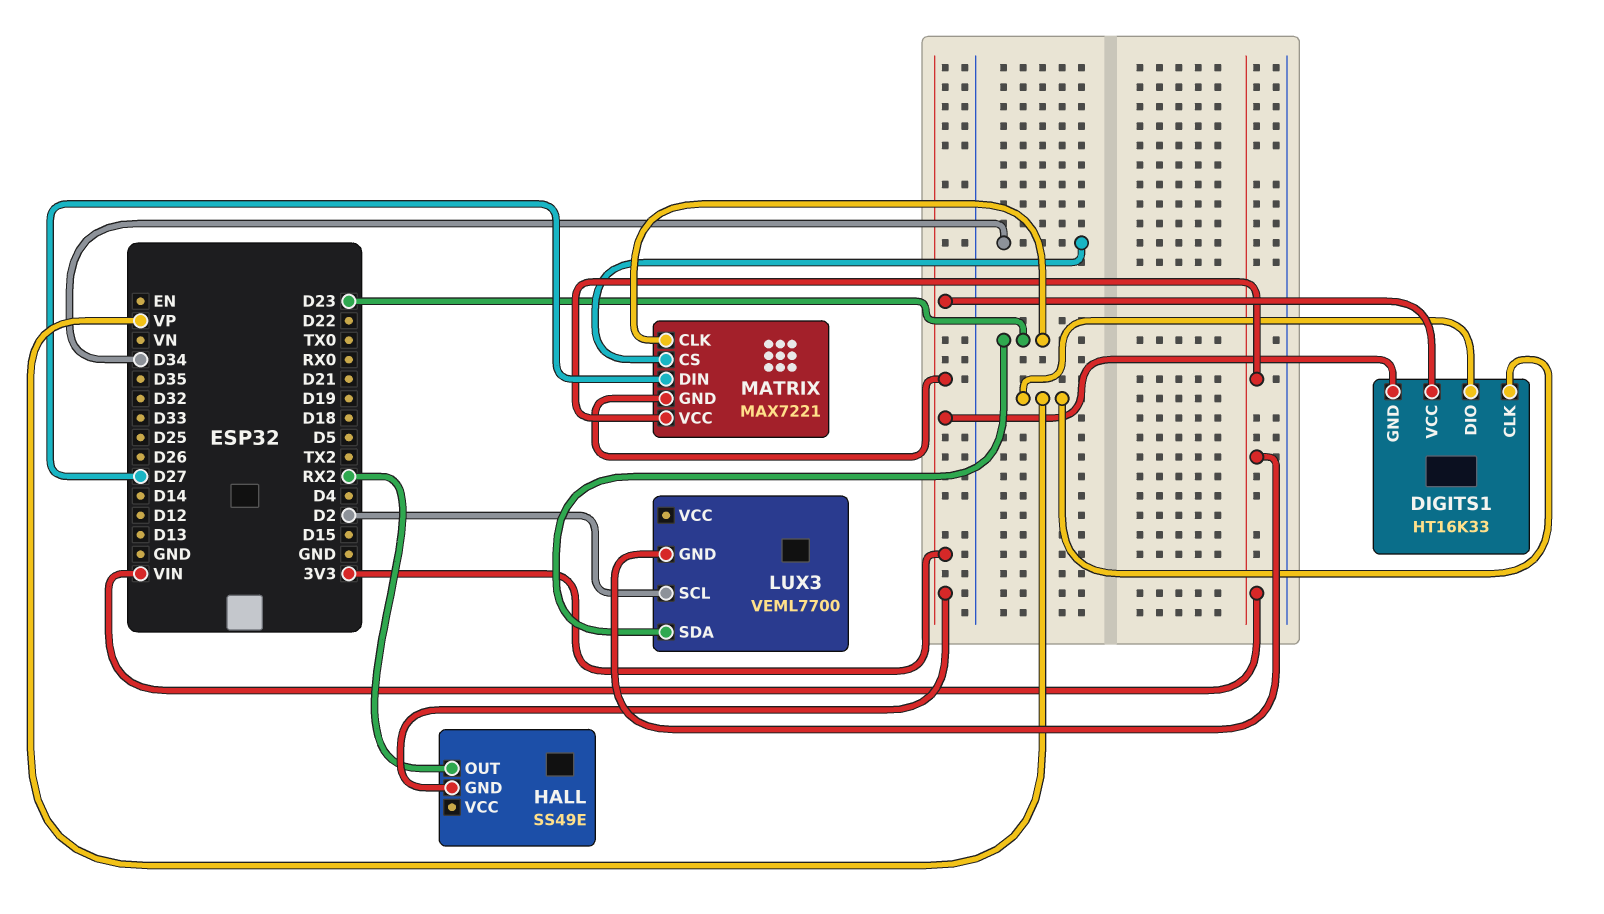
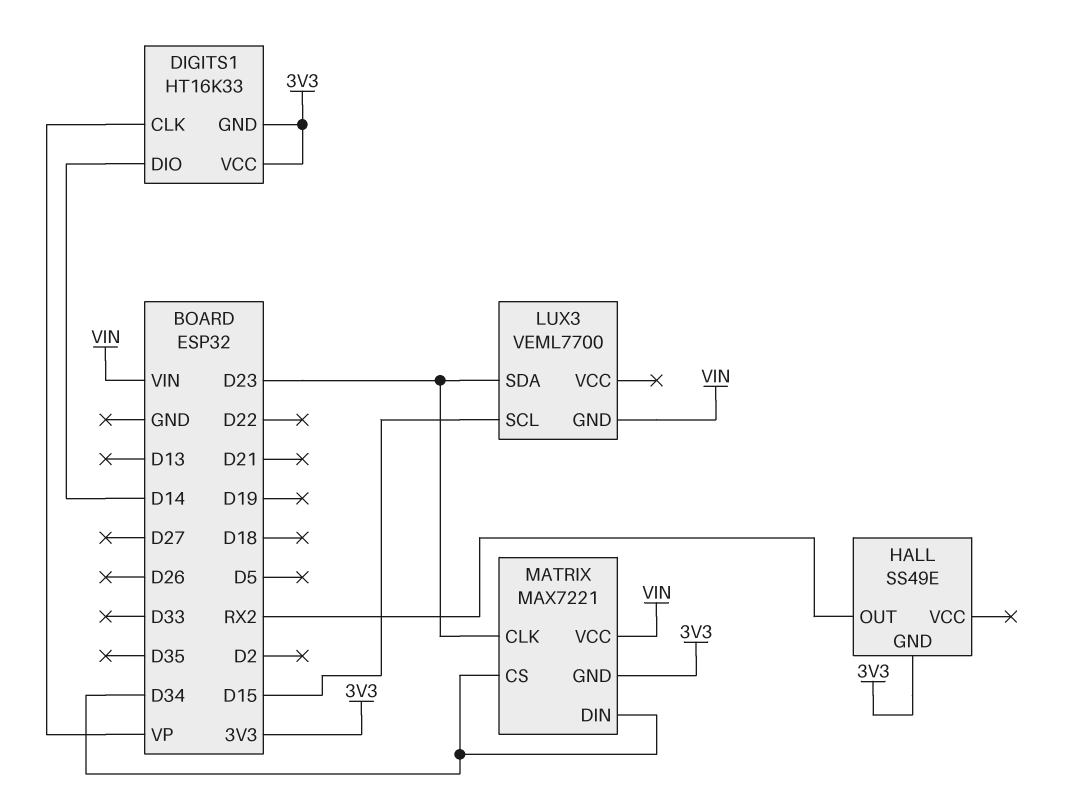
DIGITS1 pin DIO: VP -> D14
LUX3 pin SCL: D2 -> D15
MATRIX pin DIN: D27 -> D34

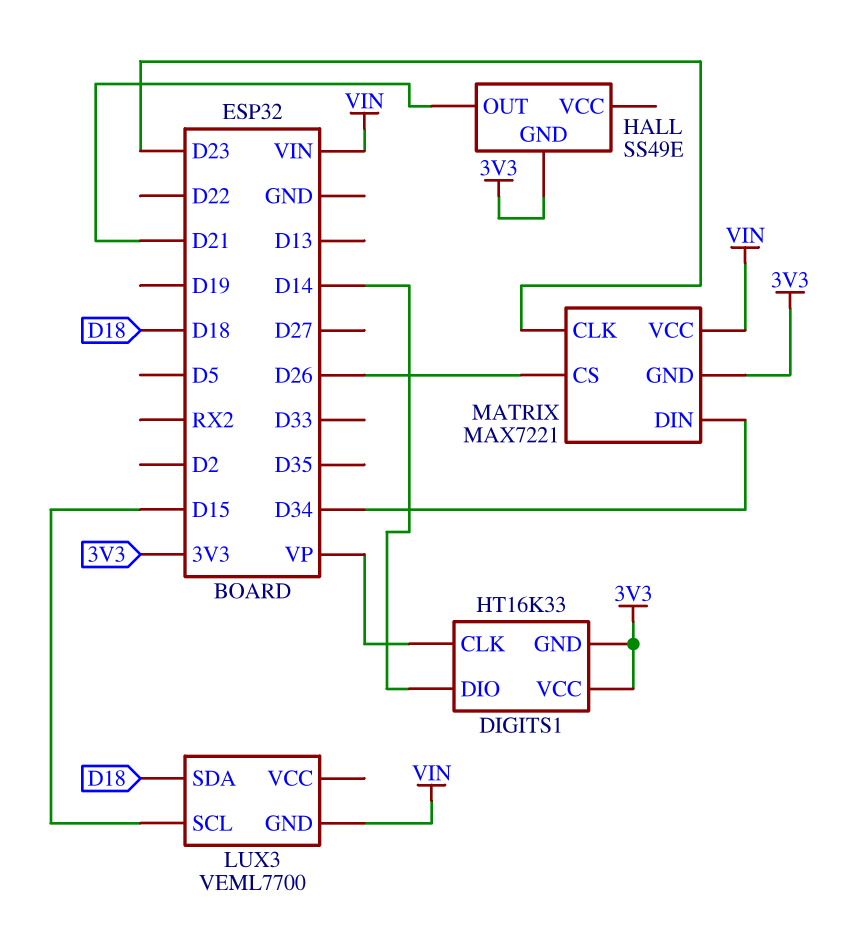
HALL pin OUT: RX2 -> D21
LUX3 pin SDA: D23 -> D18
MATRIX pin CS: D34 -> D26

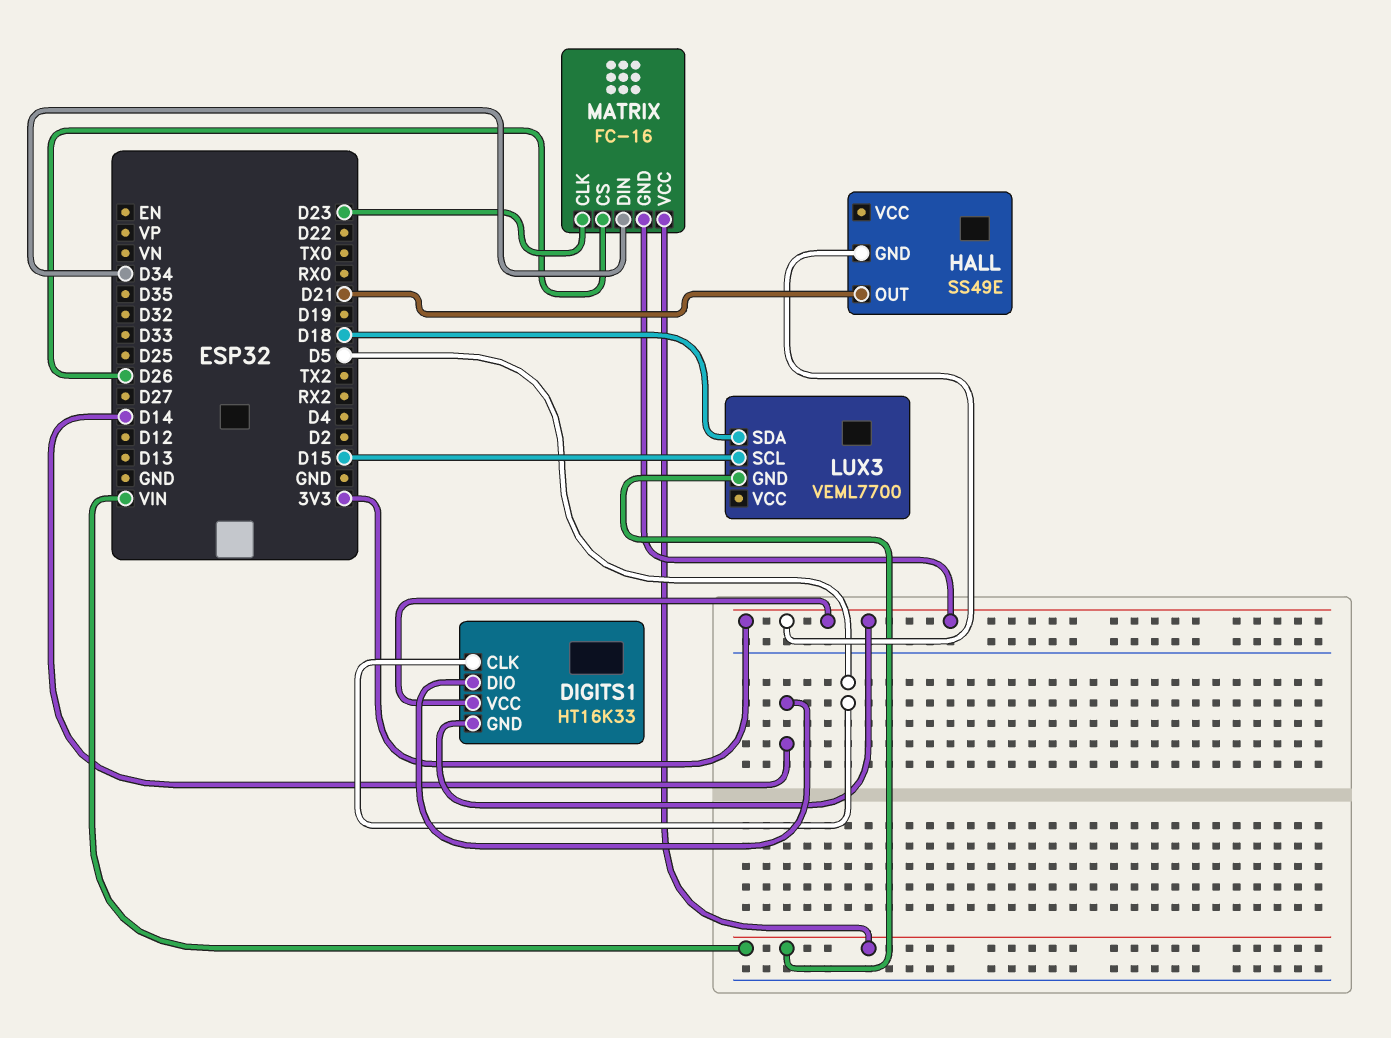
DIGITS1 pin CLK: VP -> D5
MATRIX: MAX7221 -> FC-16

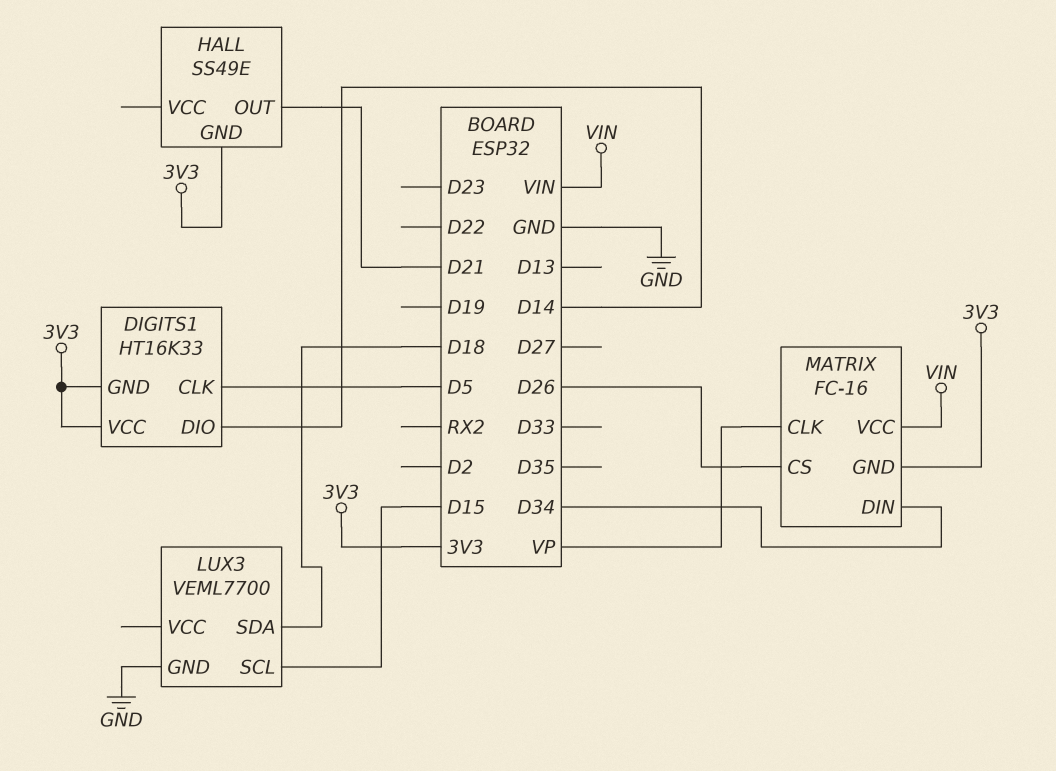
LUX3 pin GND: VIN -> GND
MATRIX pin CLK: D23 -> VP

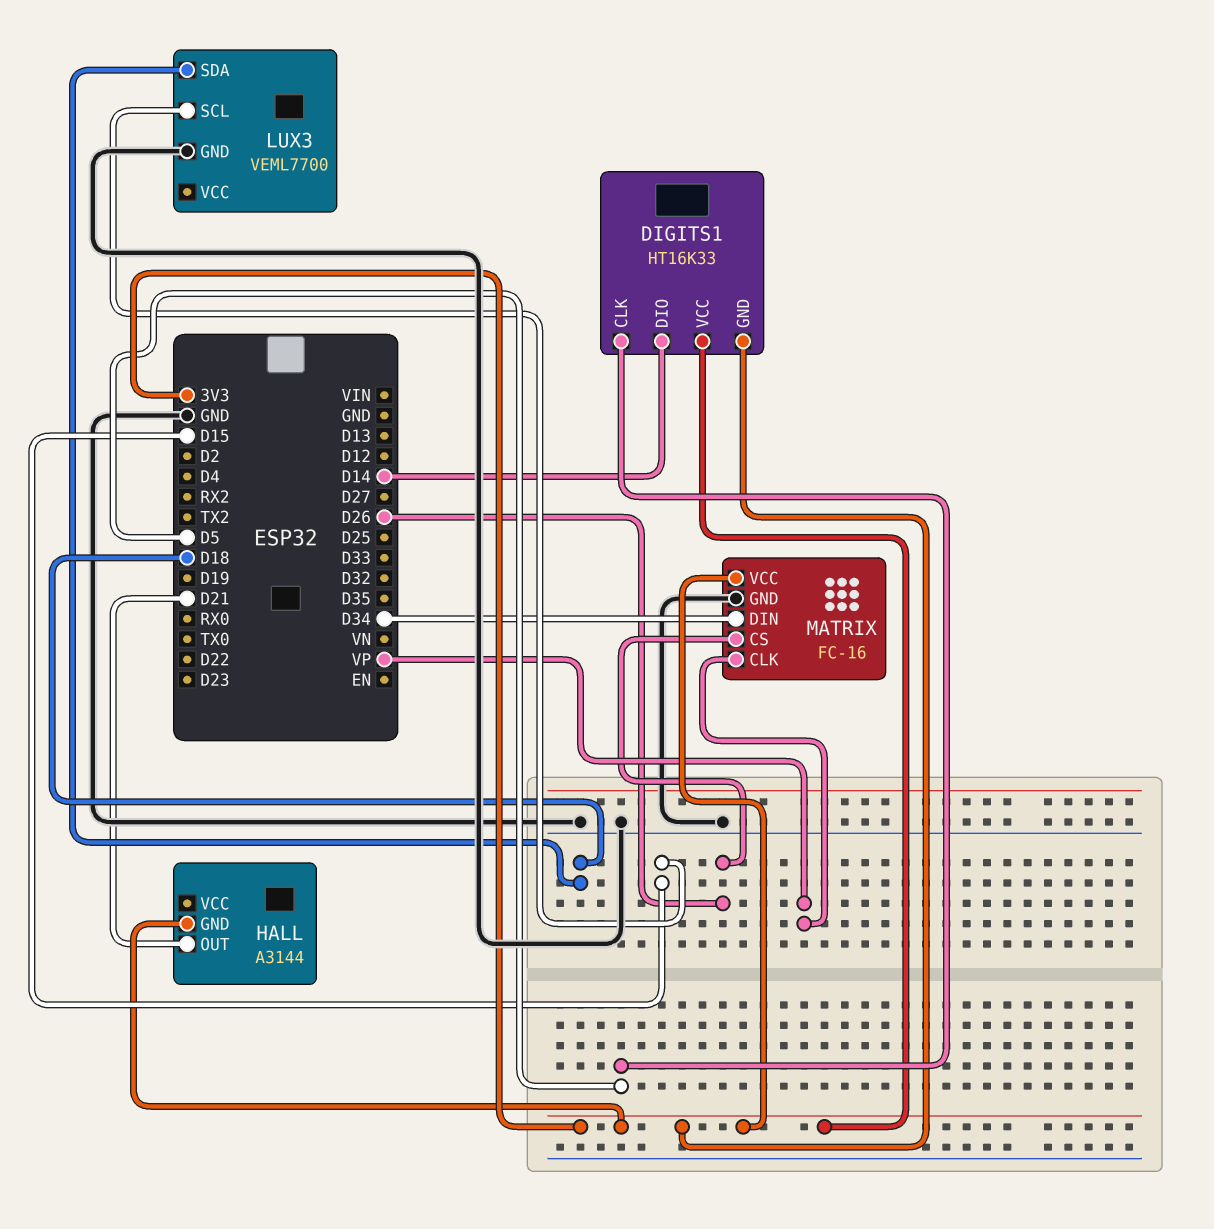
HALL: SS49E -> A3144
MATRIX pin GND: 3V3 -> GND
MATRIX pin VCC: VIN -> 3V3

